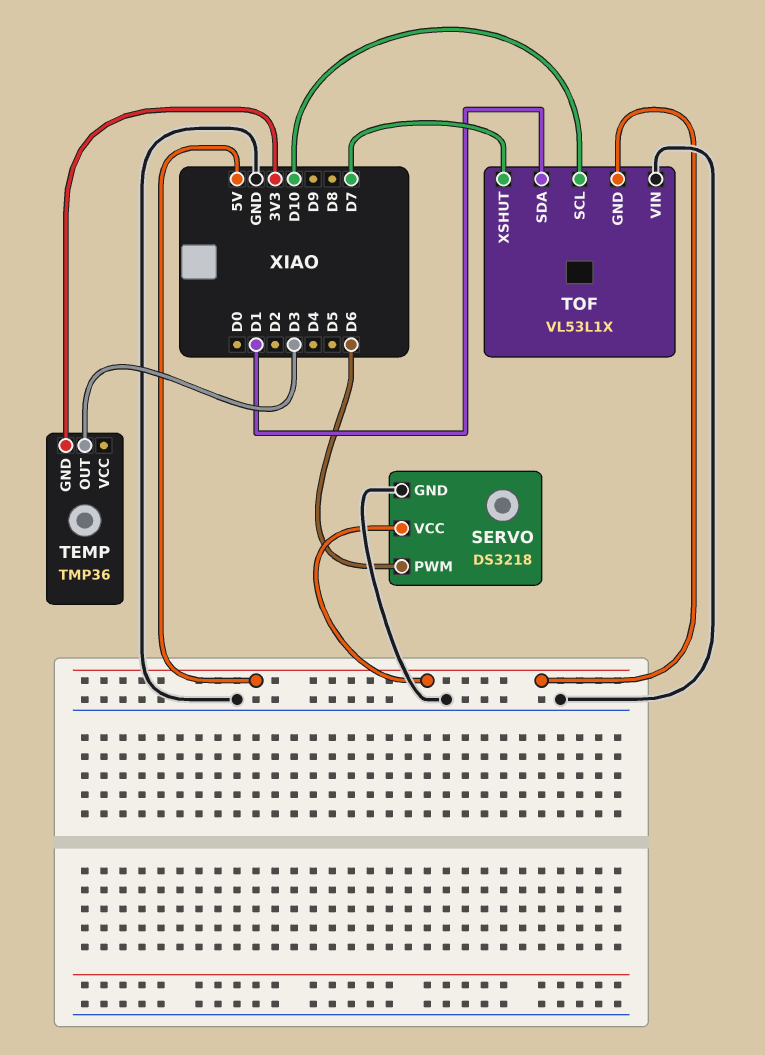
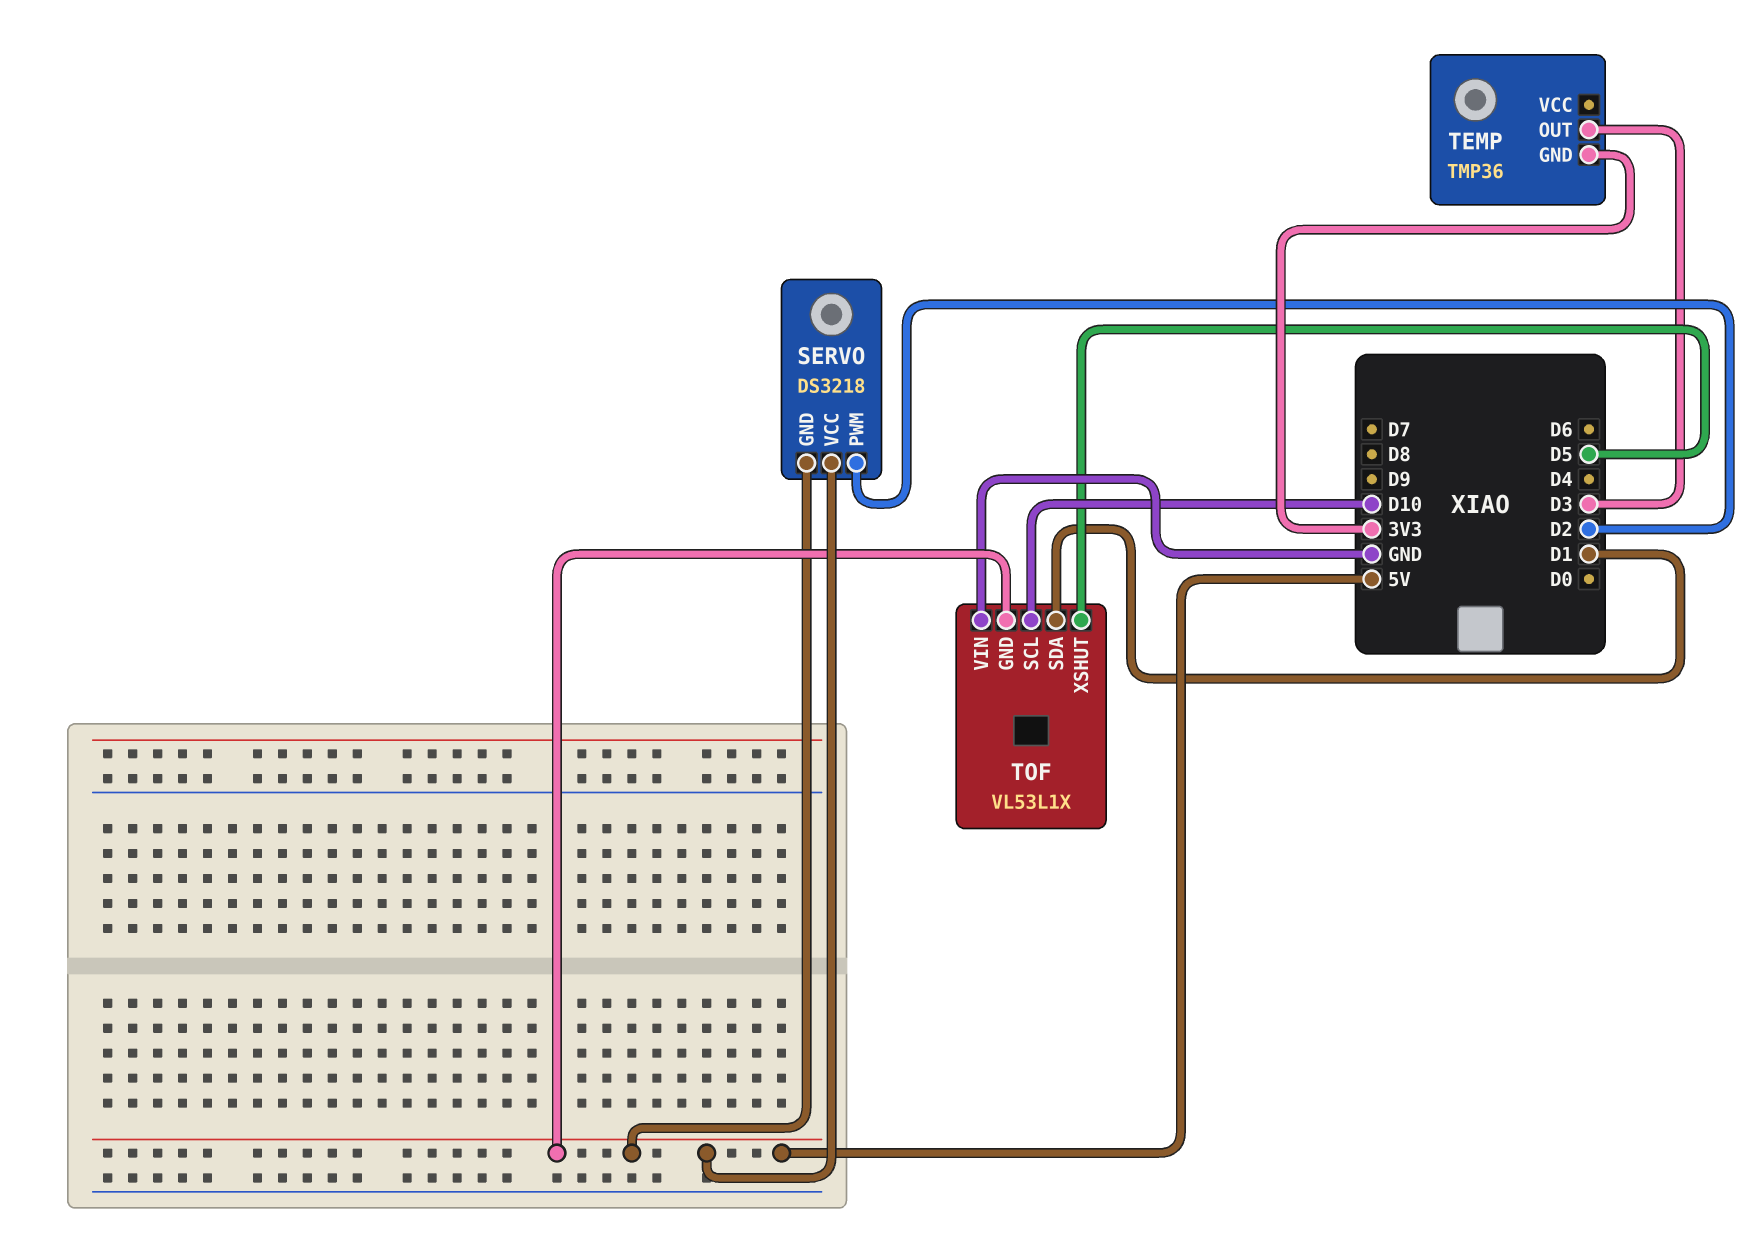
SERVO pin GND: GND -> 5V
SERVO pin PWM: D6 -> D2
TOF pin XSHUT: D7 -> D5

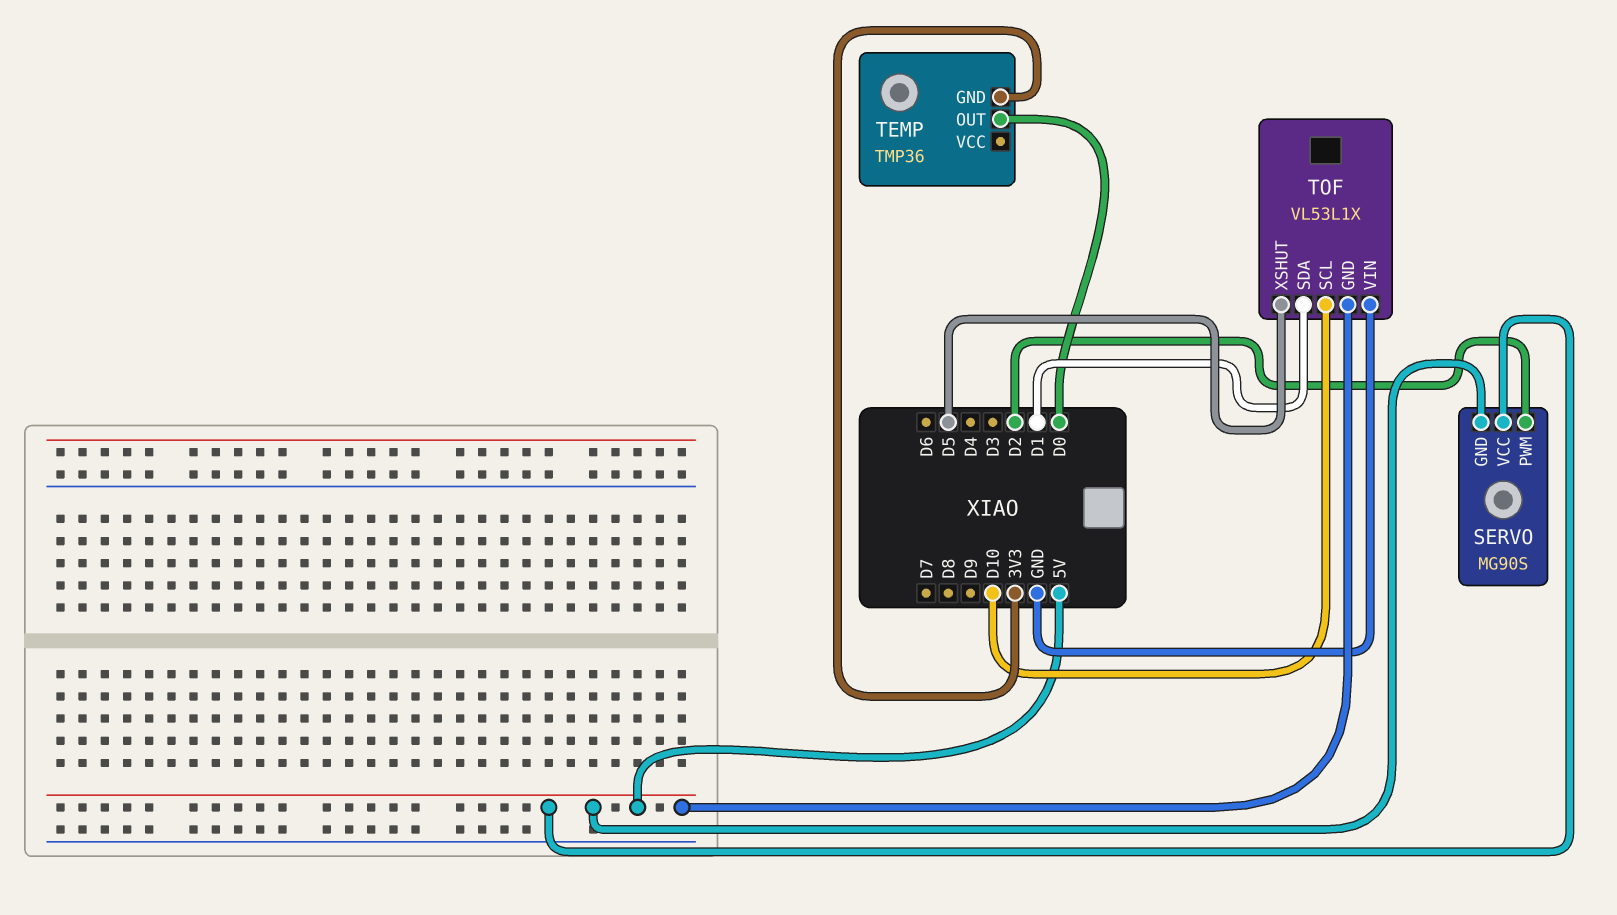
SERVO: DS3218 -> MG90S
TEMP pin OUT: D3 -> D0

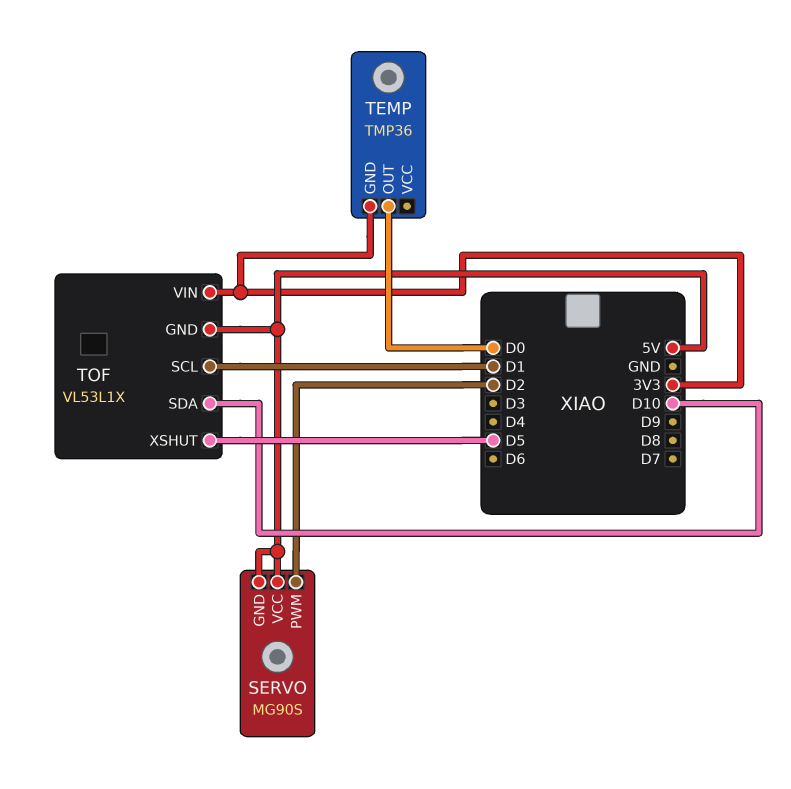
TOF pin SCL: D10 -> D1
TOF pin SDA: D1 -> D10
TOF pin VIN: GND -> 3V3

